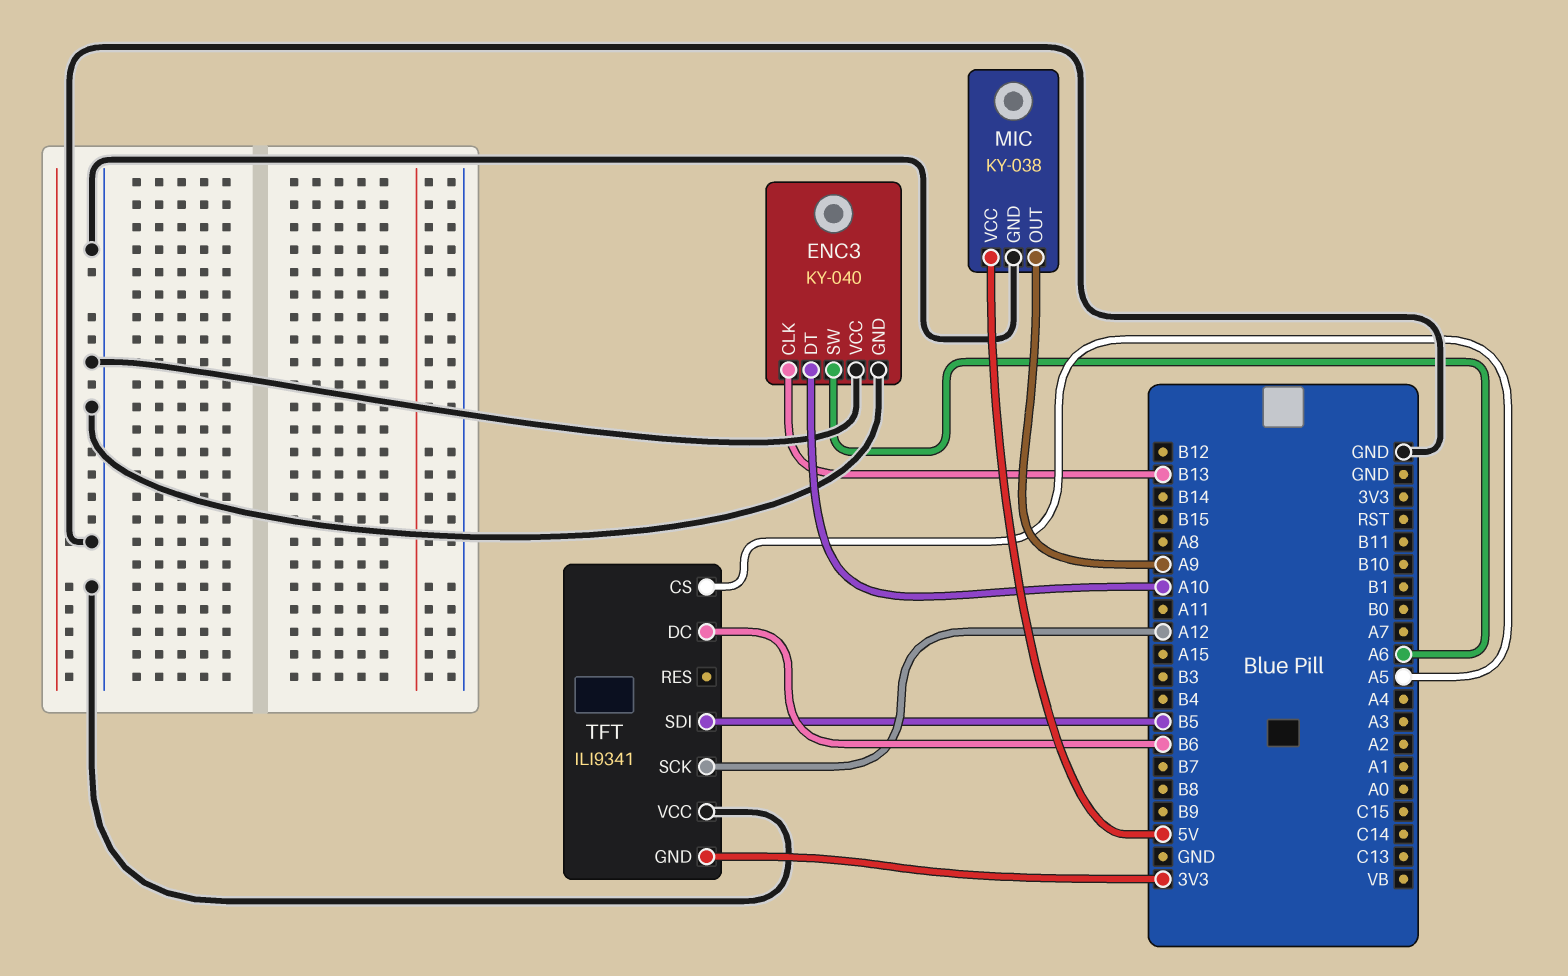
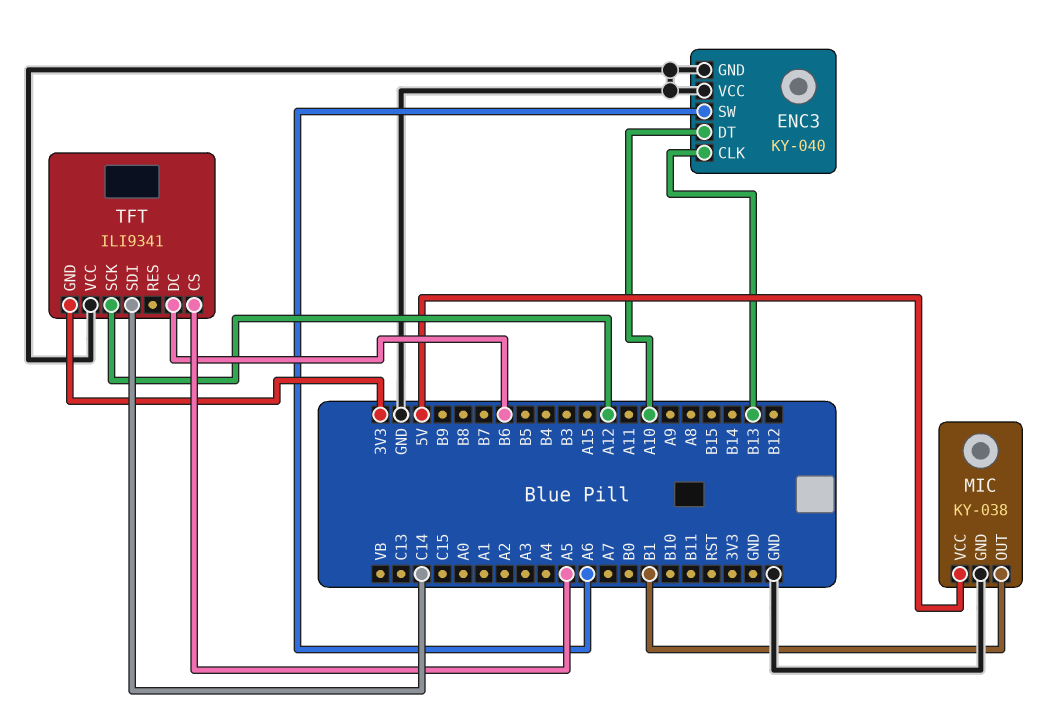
MIC pin OUT: A9 -> B1
TFT pin SDI: B5 -> C14

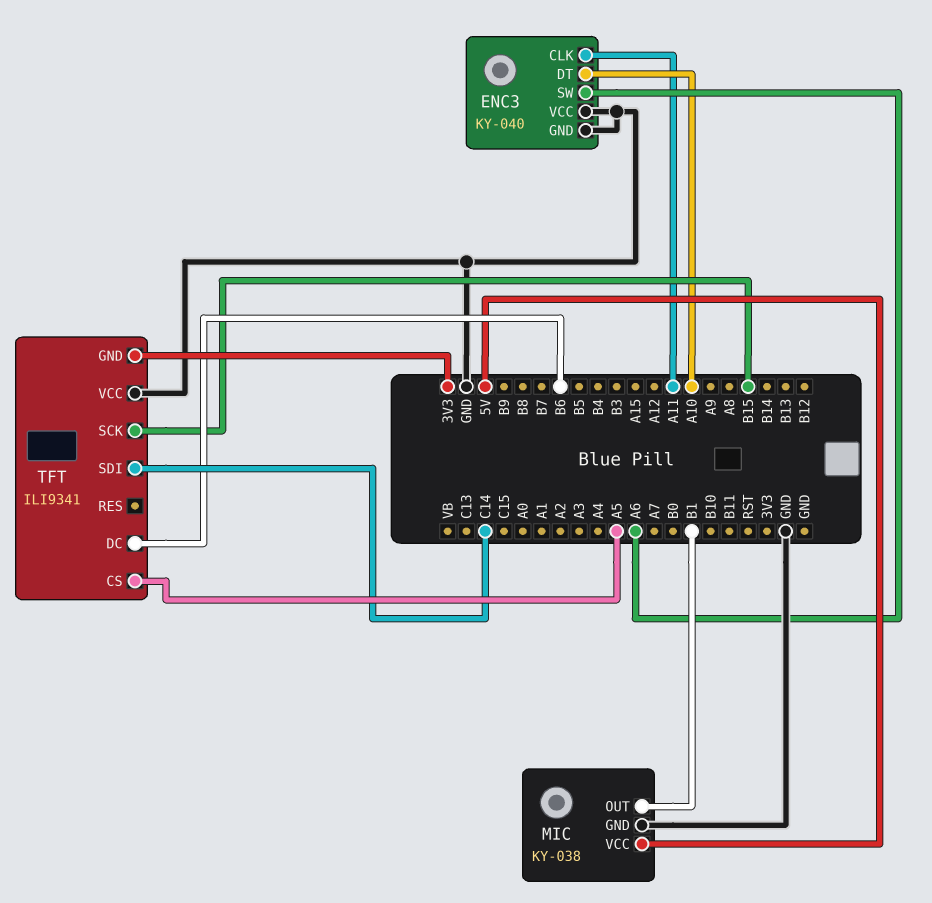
ENC3 pin CLK: B13 -> A11
TFT pin SCK: A12 -> B15

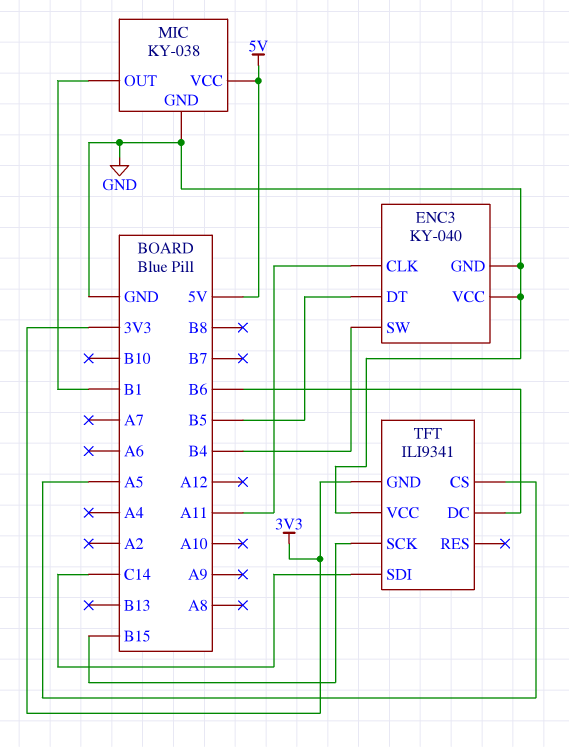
ENC3 pin DT: A10 -> B5
ENC3 pin SW: A6 -> B4

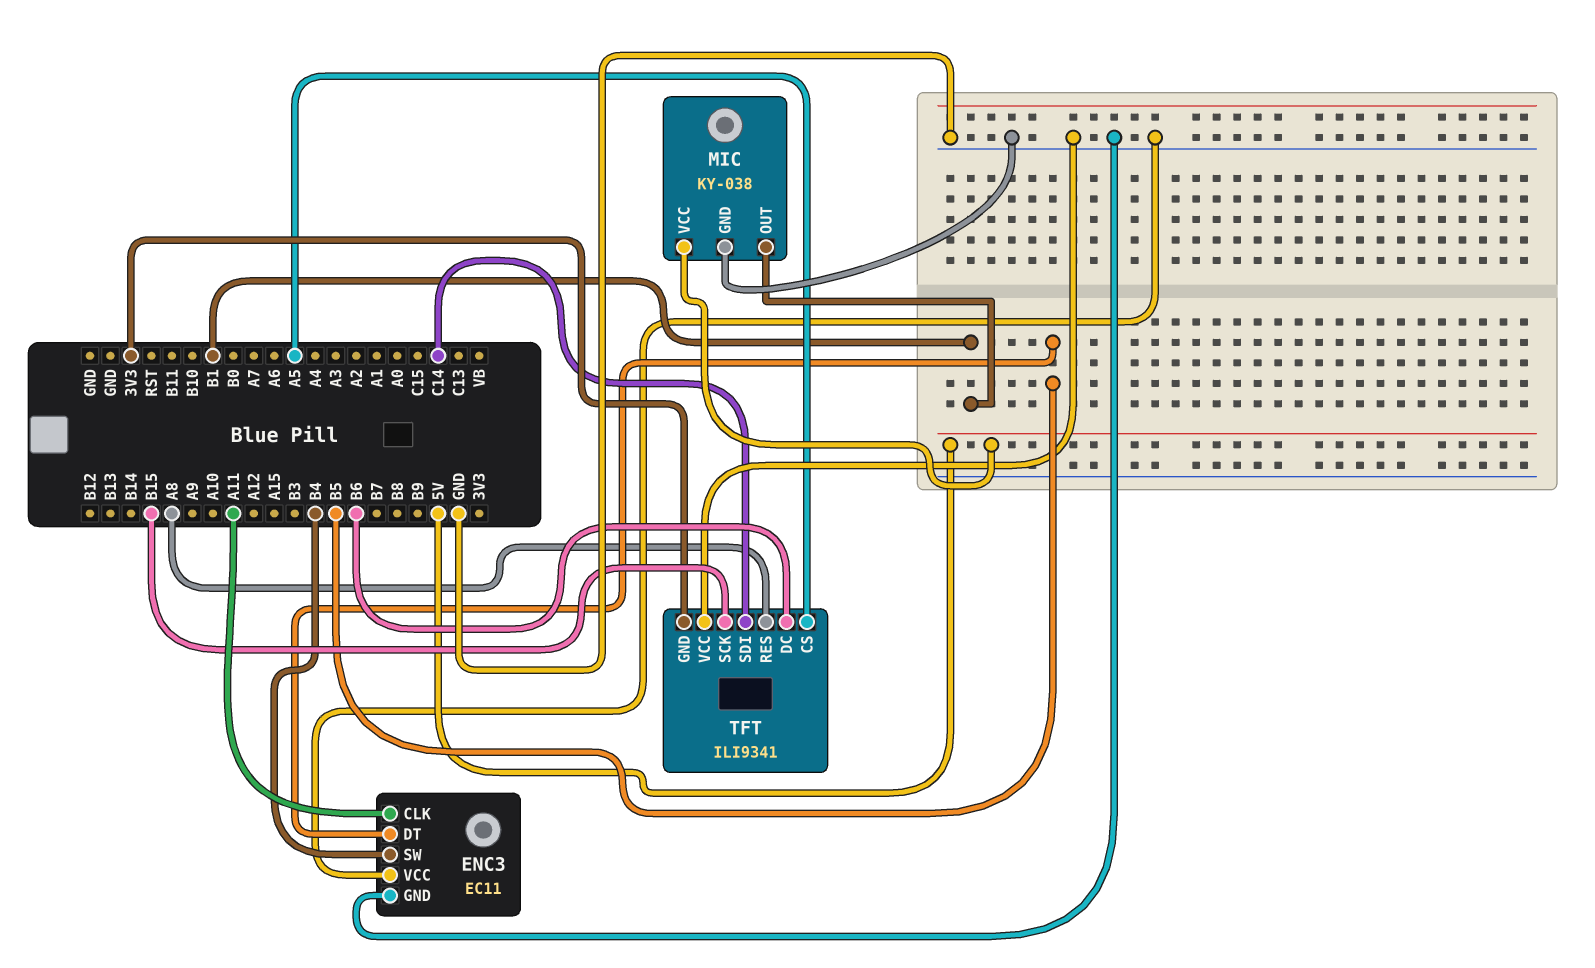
ENC3: KY-040 -> EC11
TFT pin RES: none -> A8

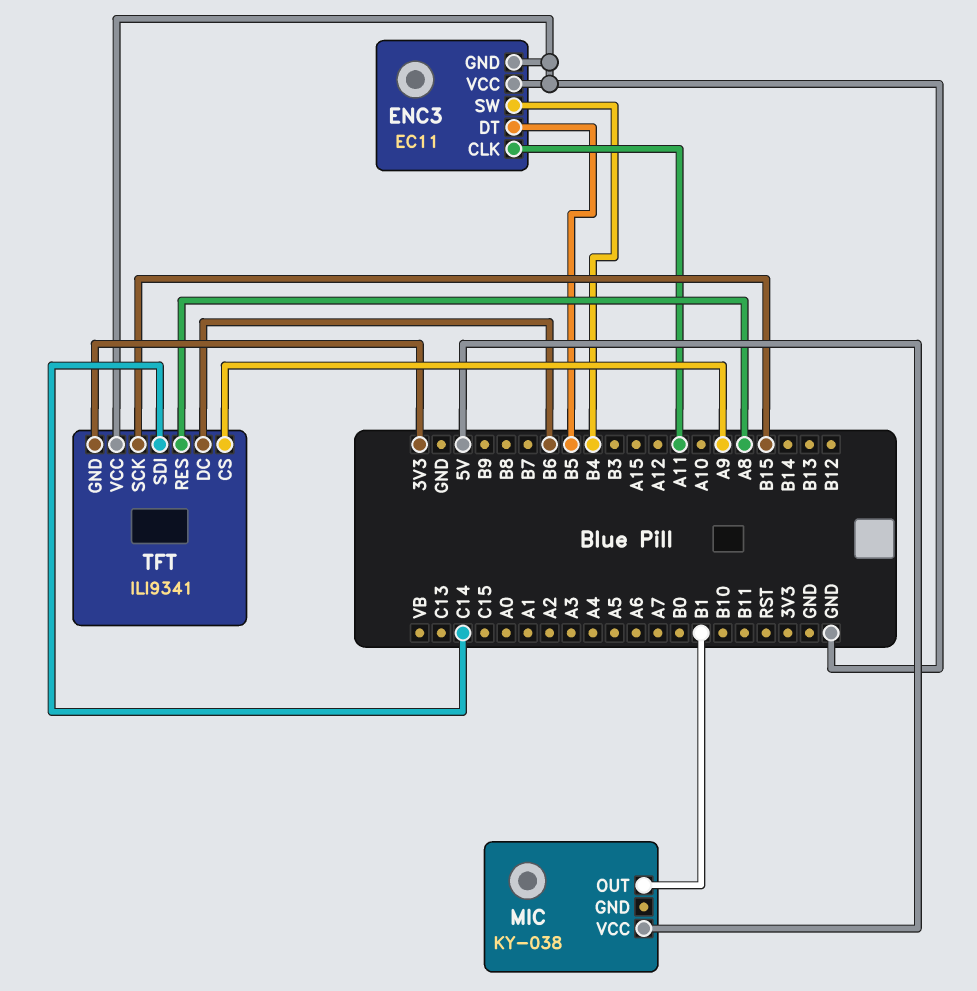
MIC pin GND: GND -> none
TFT pin CS: A5 -> A9

